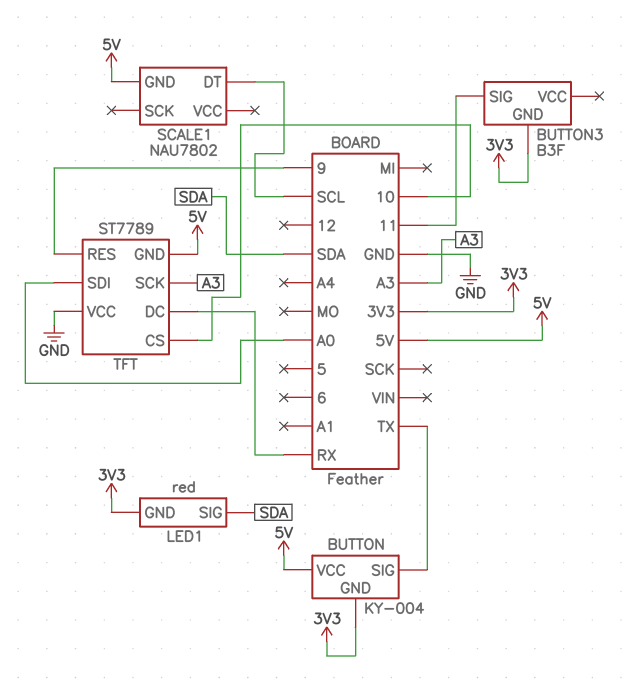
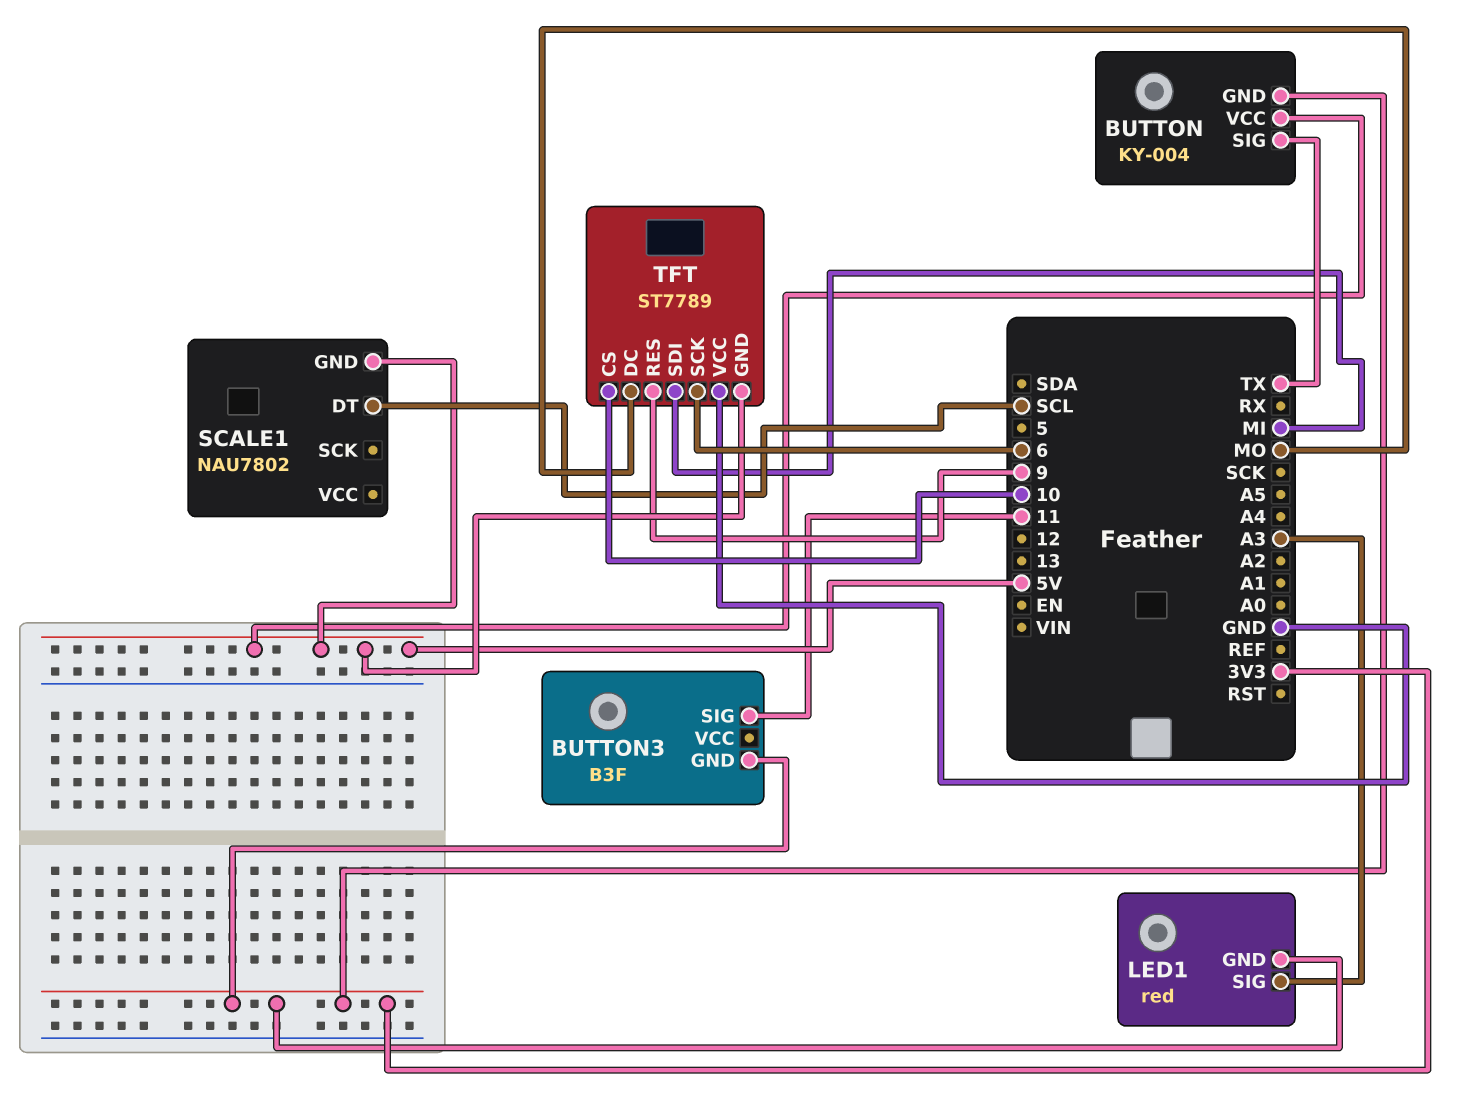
LED1 pin SIG: SDA -> A3
TFT pin DC: RX -> MO
TFT pin SCK: A3 -> 6
TFT pin SDI: A0 -> MI

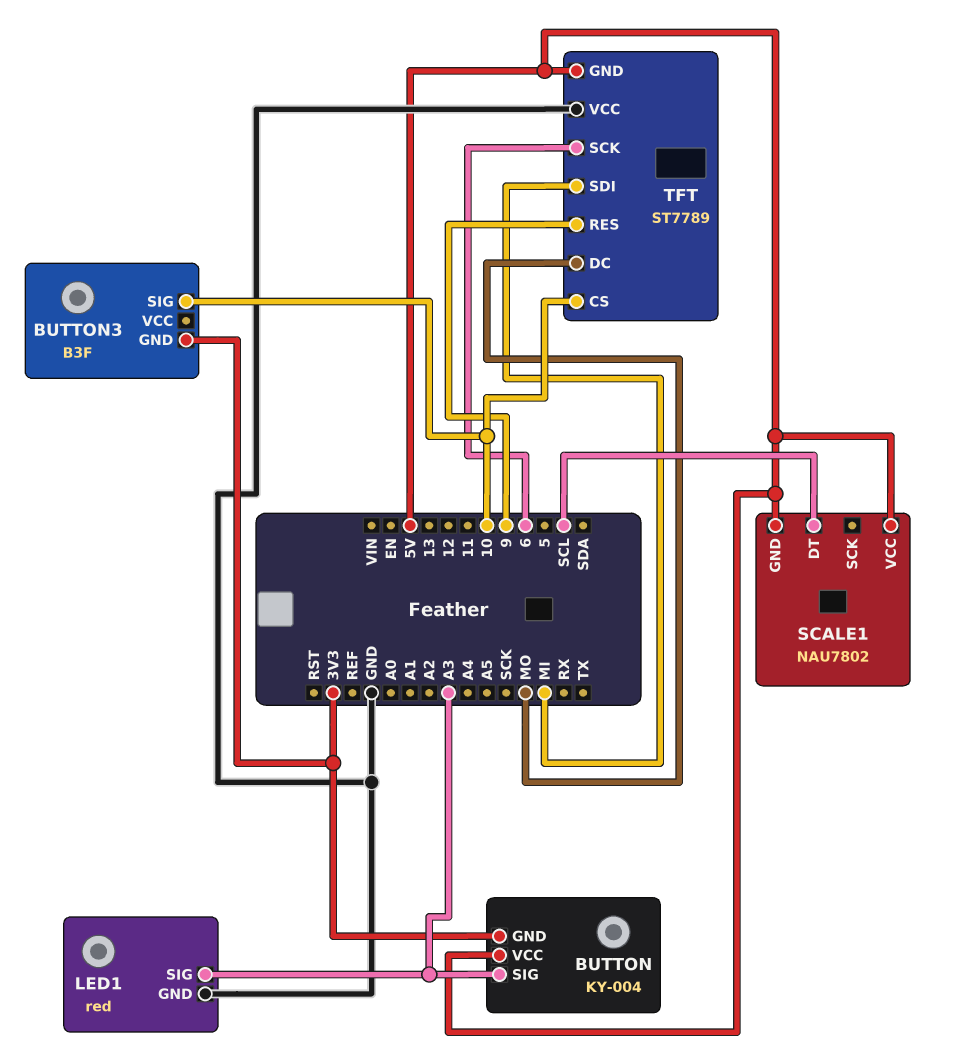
BUTTON pin SIG: TX -> A3
BUTTON3 pin SIG: 11 -> 10
LED1 pin GND: 3V3 -> GND
SCALE1 pin VCC: none -> 5V

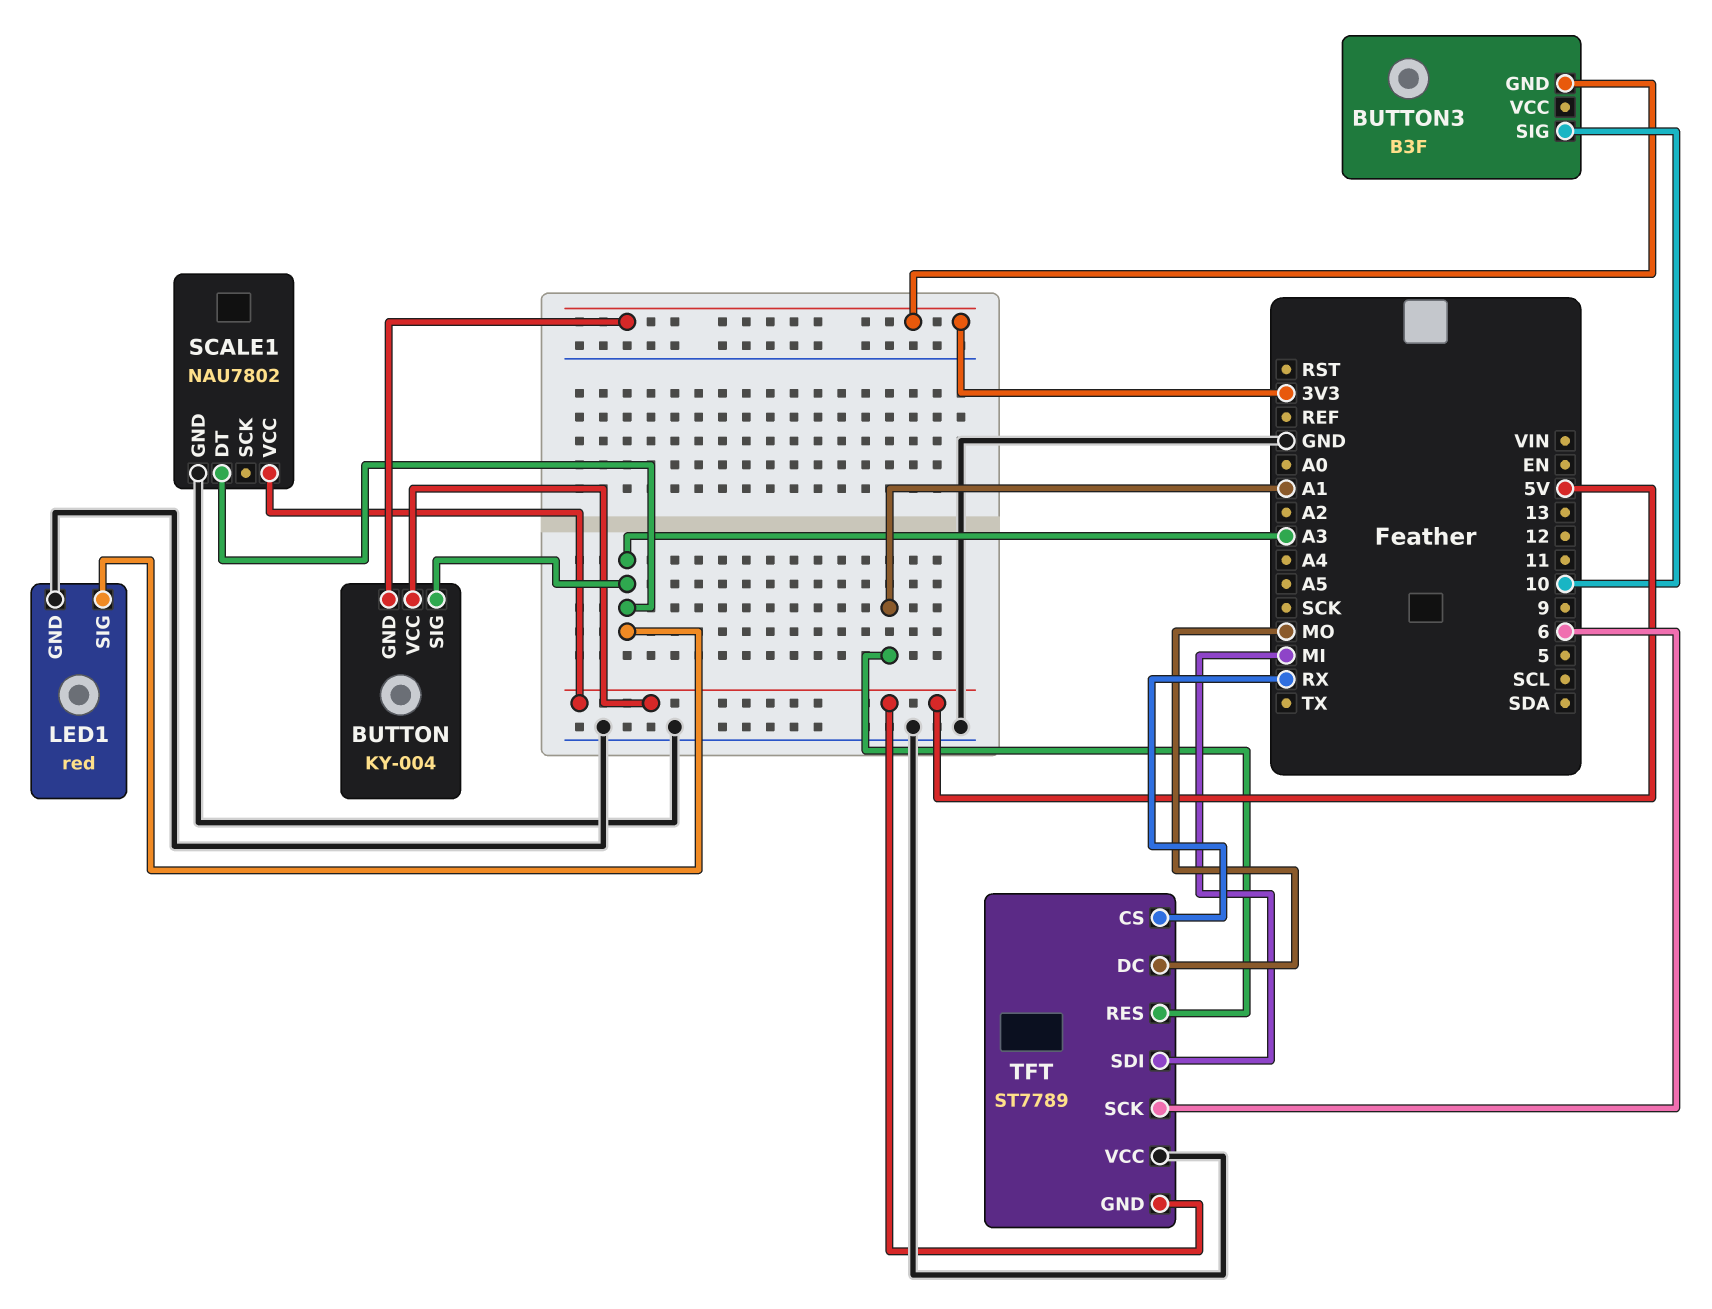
SCALE1 pin DT: SCL -> A3
SCALE1 pin GND: 5V -> GND
TFT pin CS: 10 -> RX
TFT pin RES: 9 -> A1

